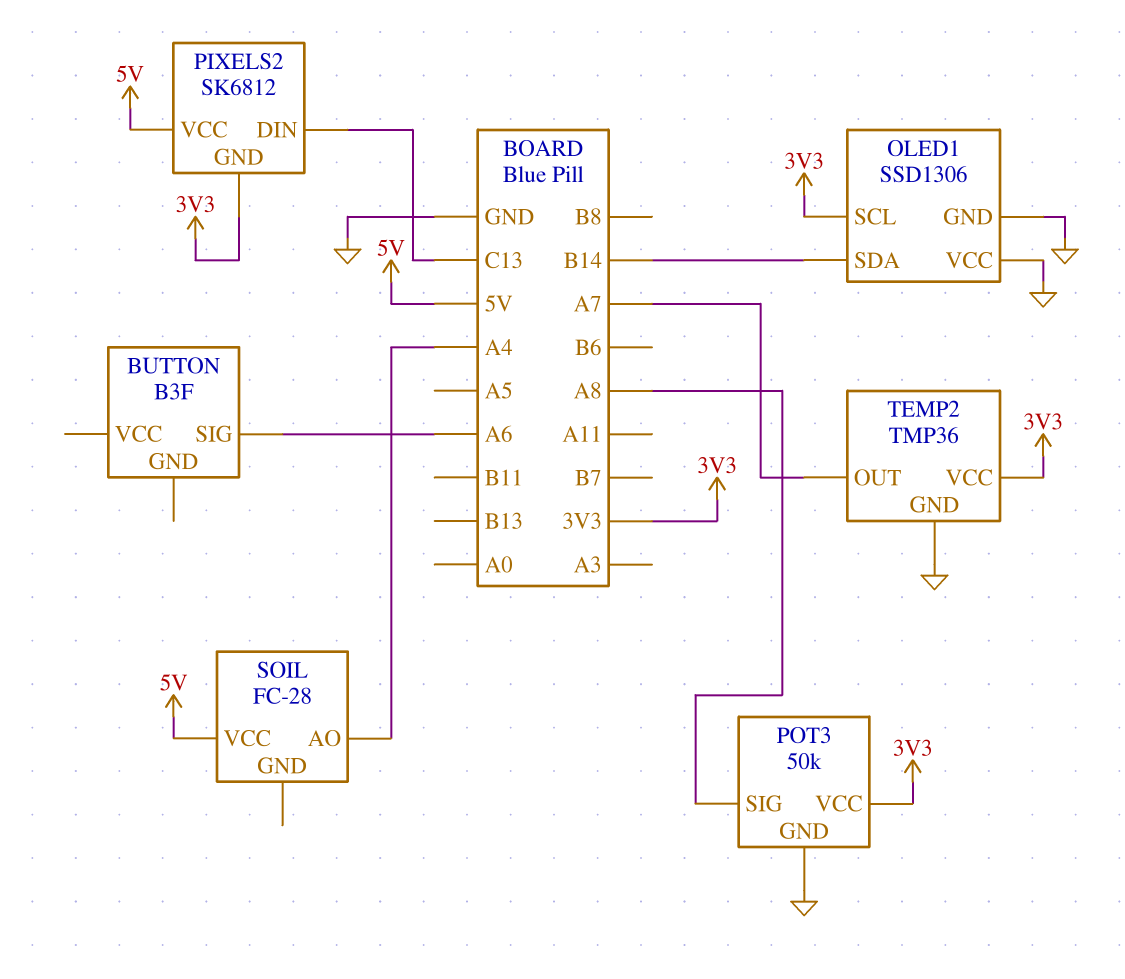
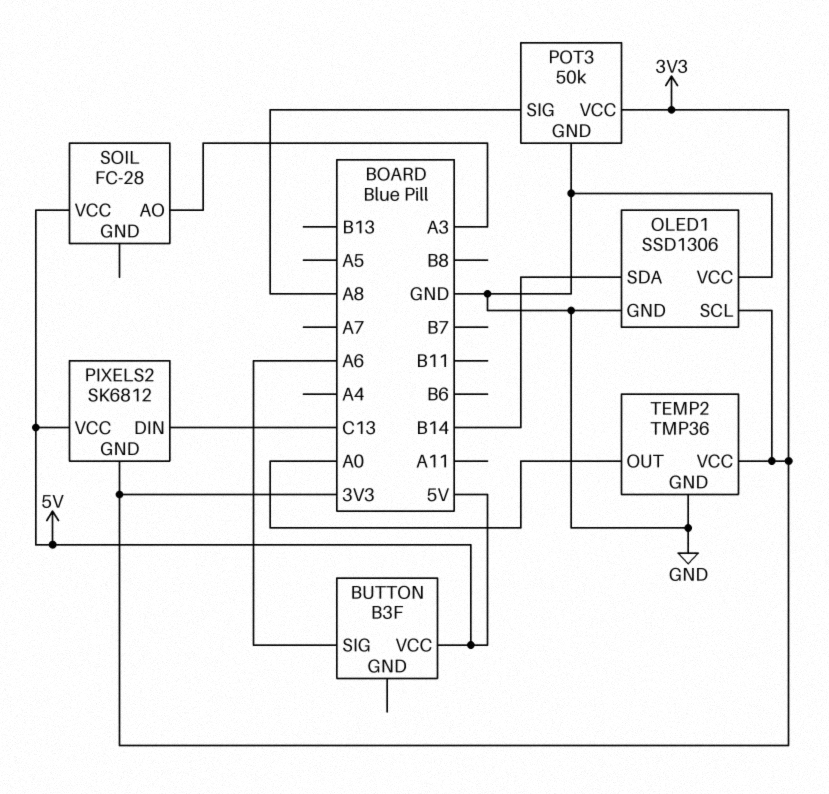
BUTTON pin VCC: none -> 5V
SOIL pin AO: A4 -> A3
TEMP2 pin OUT: A7 -> A0

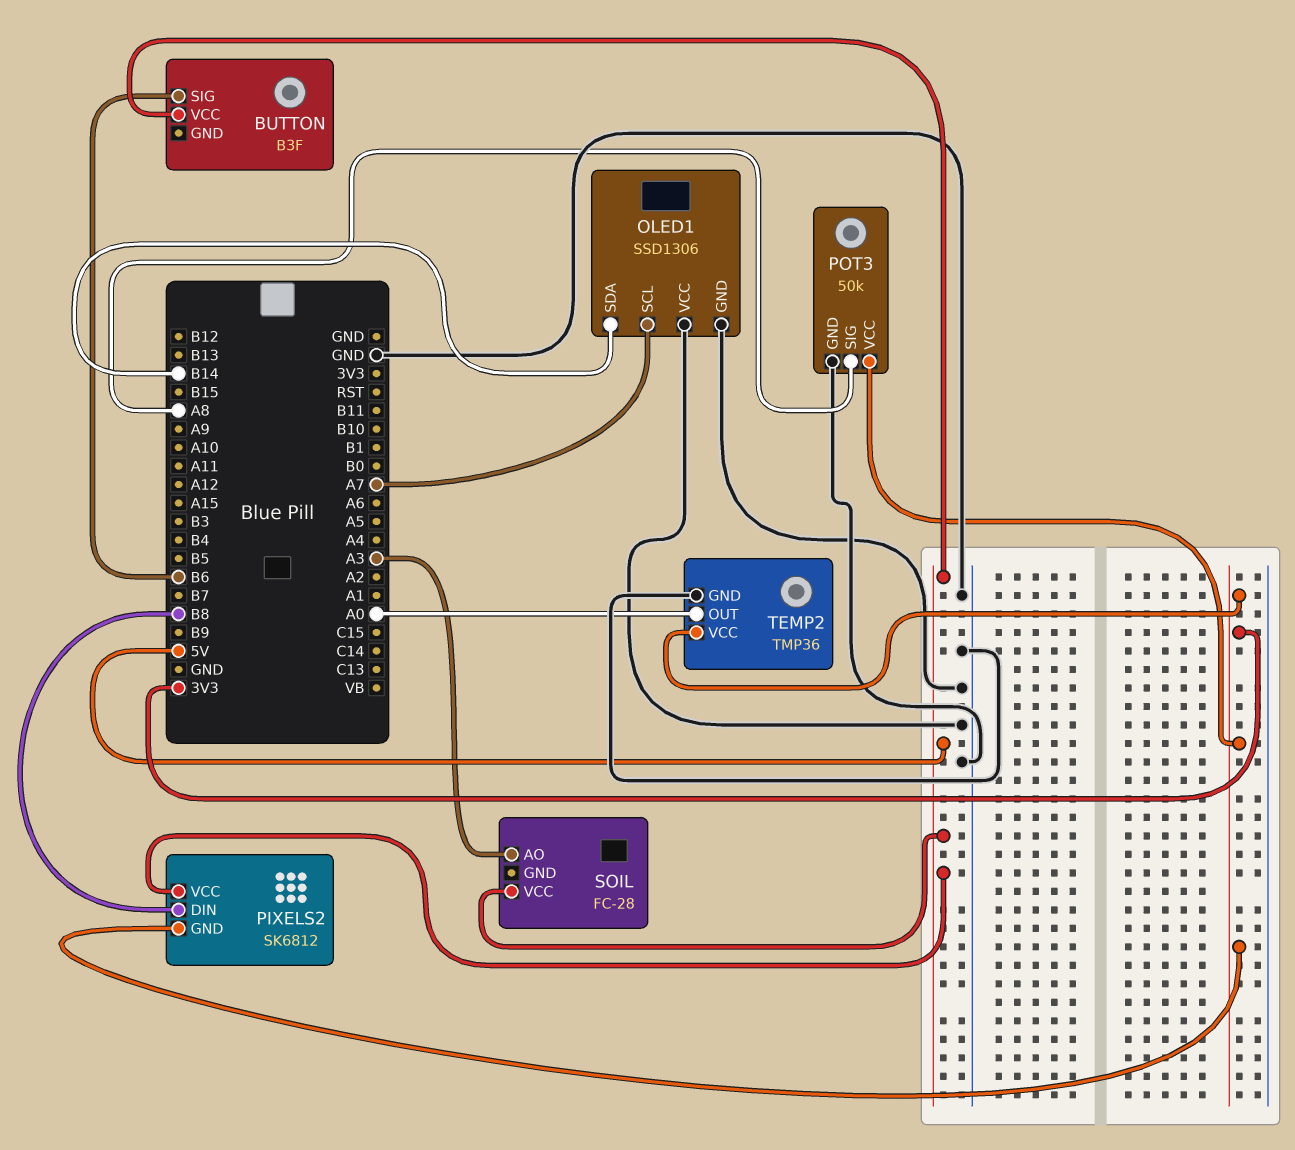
BUTTON pin SIG: A6 -> B6
OLED1 pin SCL: 3V3 -> A7
PIXELS2 pin DIN: C13 -> B8

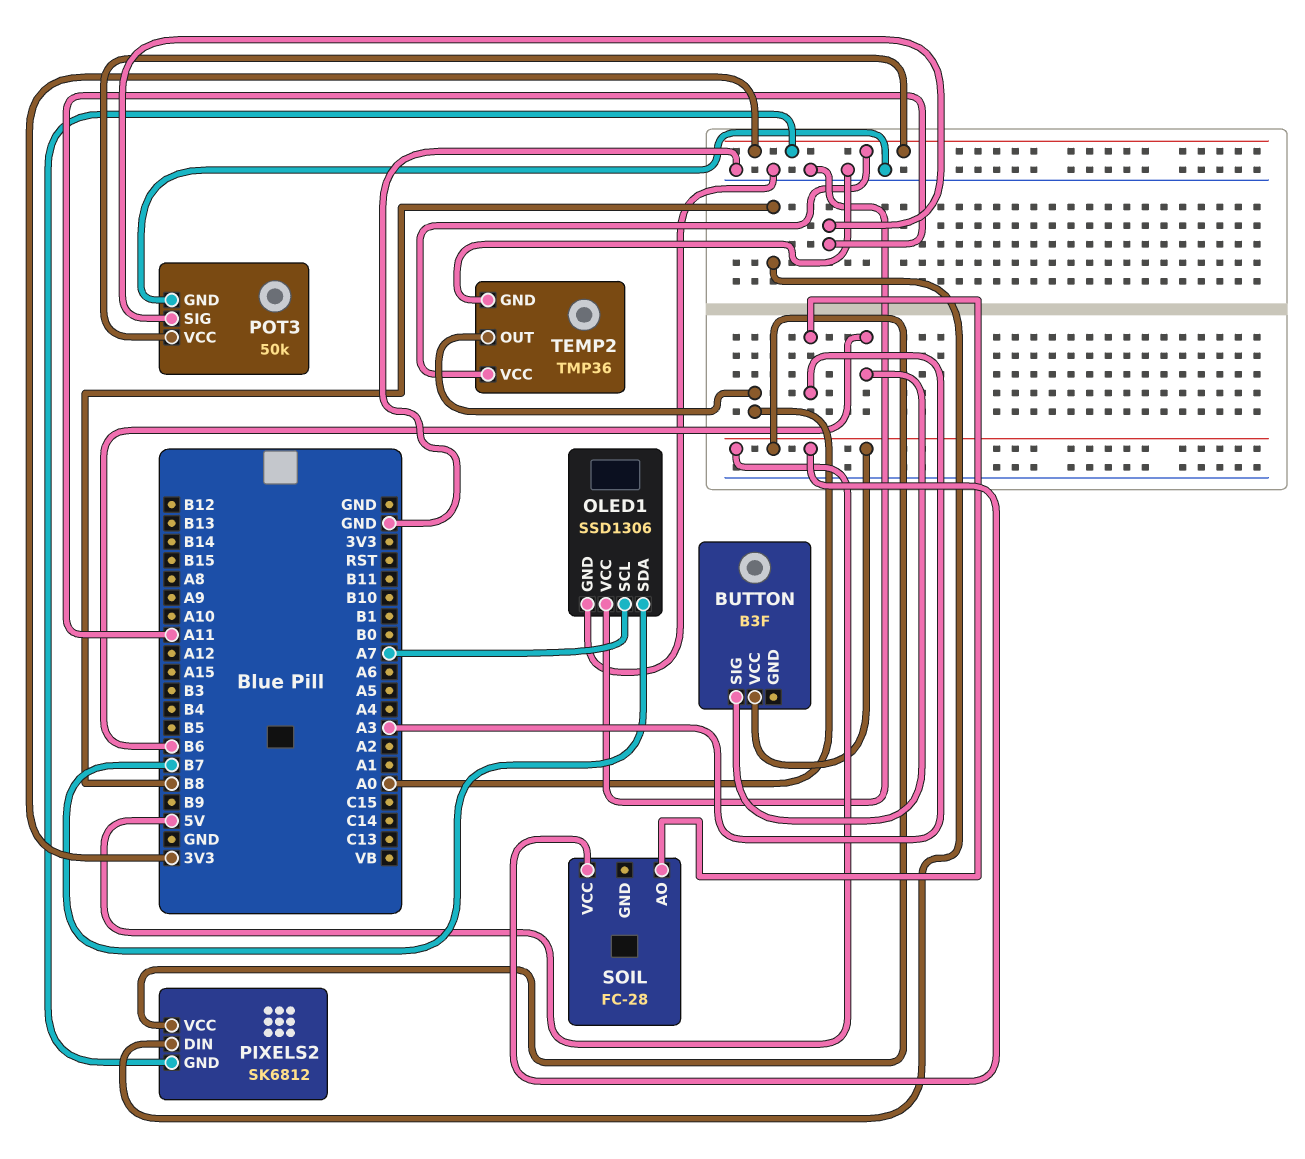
OLED1 pin SDA: B14 -> B7
POT3 pin SIG: A8 -> A11

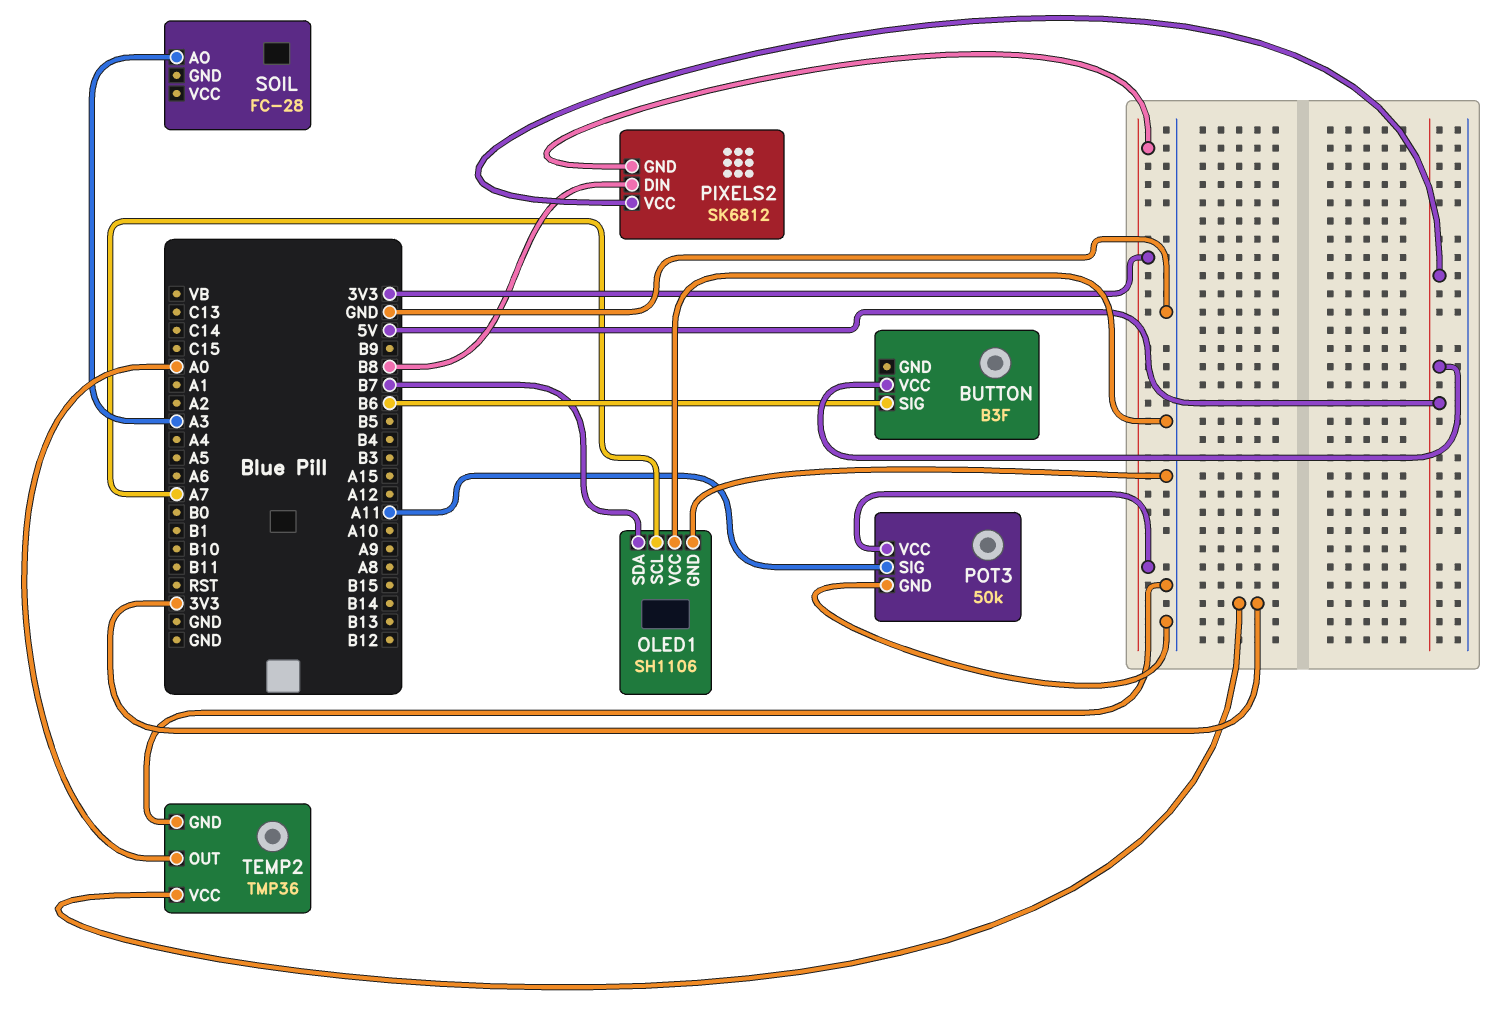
OLED1: SSD1306 -> SH1106
SOIL pin VCC: 5V -> none

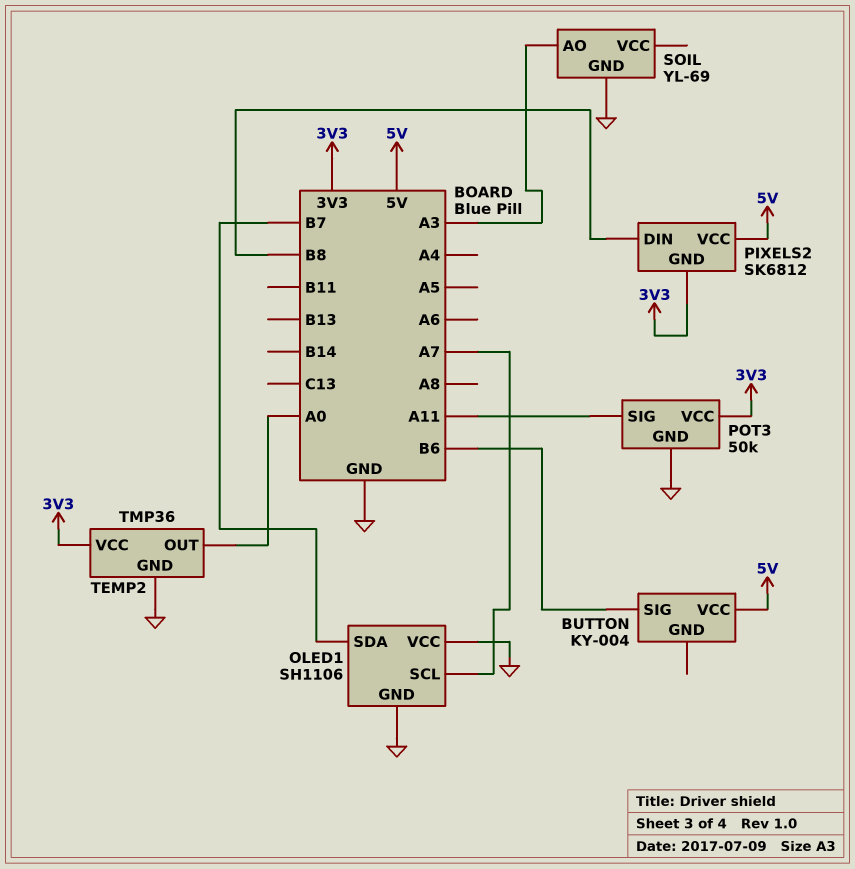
BUTTON: B3F -> KY-004
SOIL: FC-28 -> YL-69
SOIL pin GND: none -> GND

